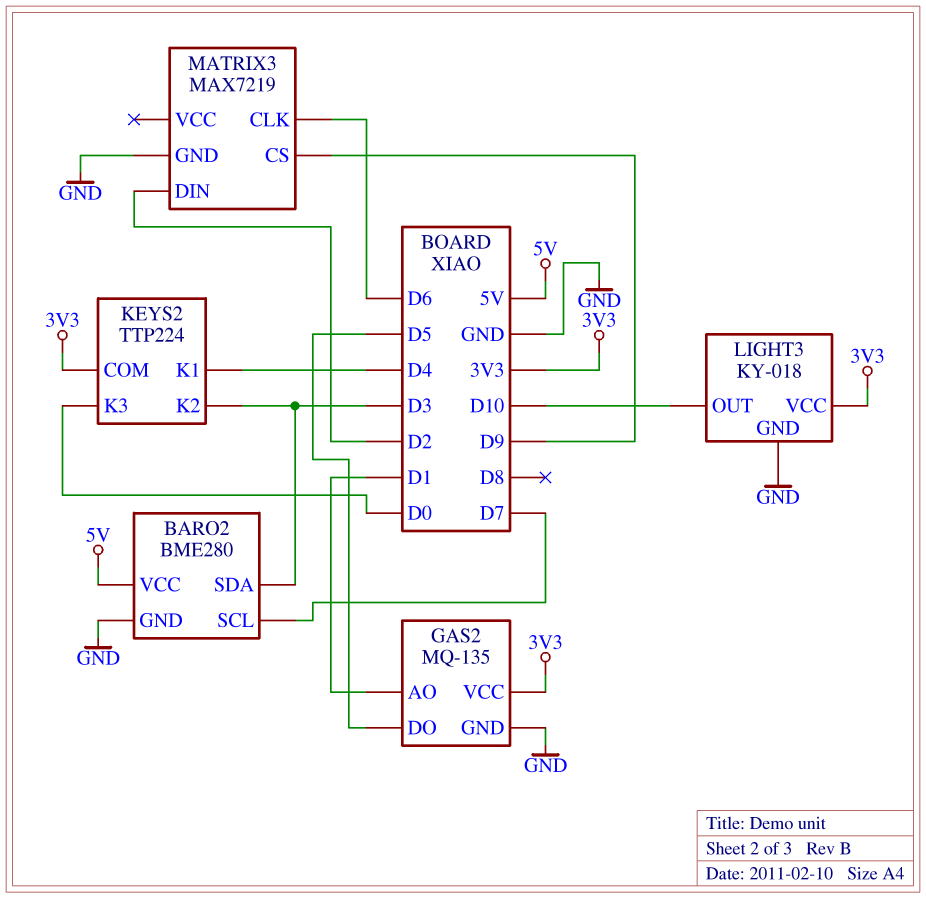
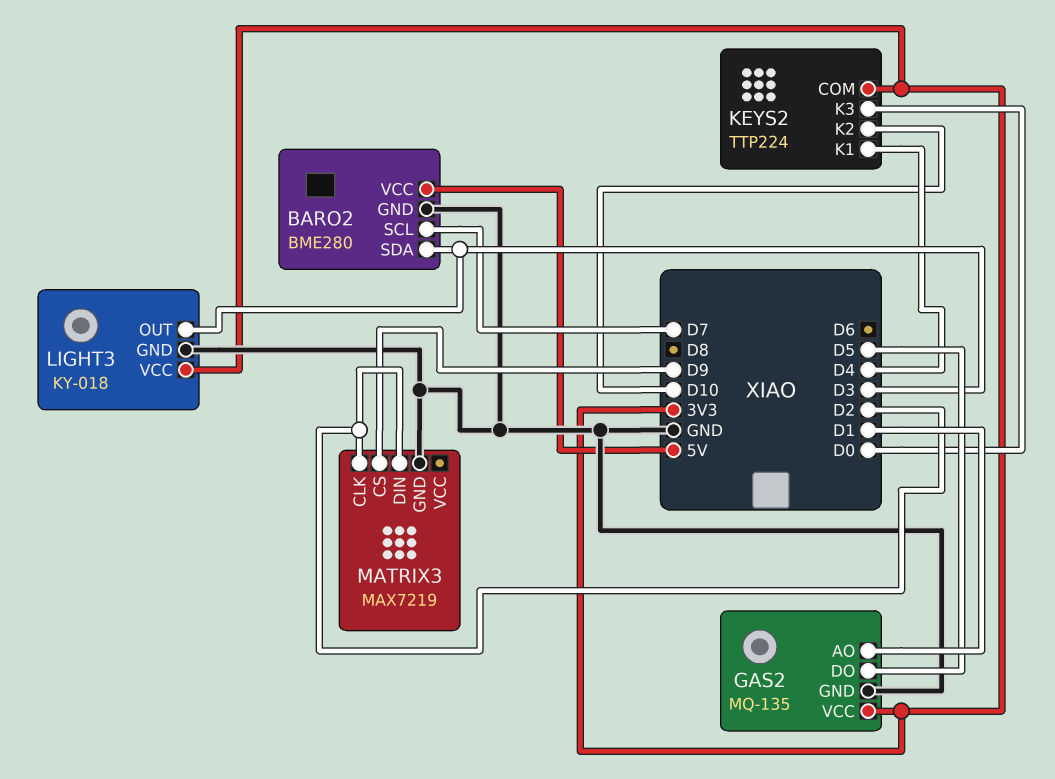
KEYS2 pin K2: D3 -> D10
LIGHT3 pin OUT: D10 -> D3
MATRIX3 pin CLK: D6 -> D2

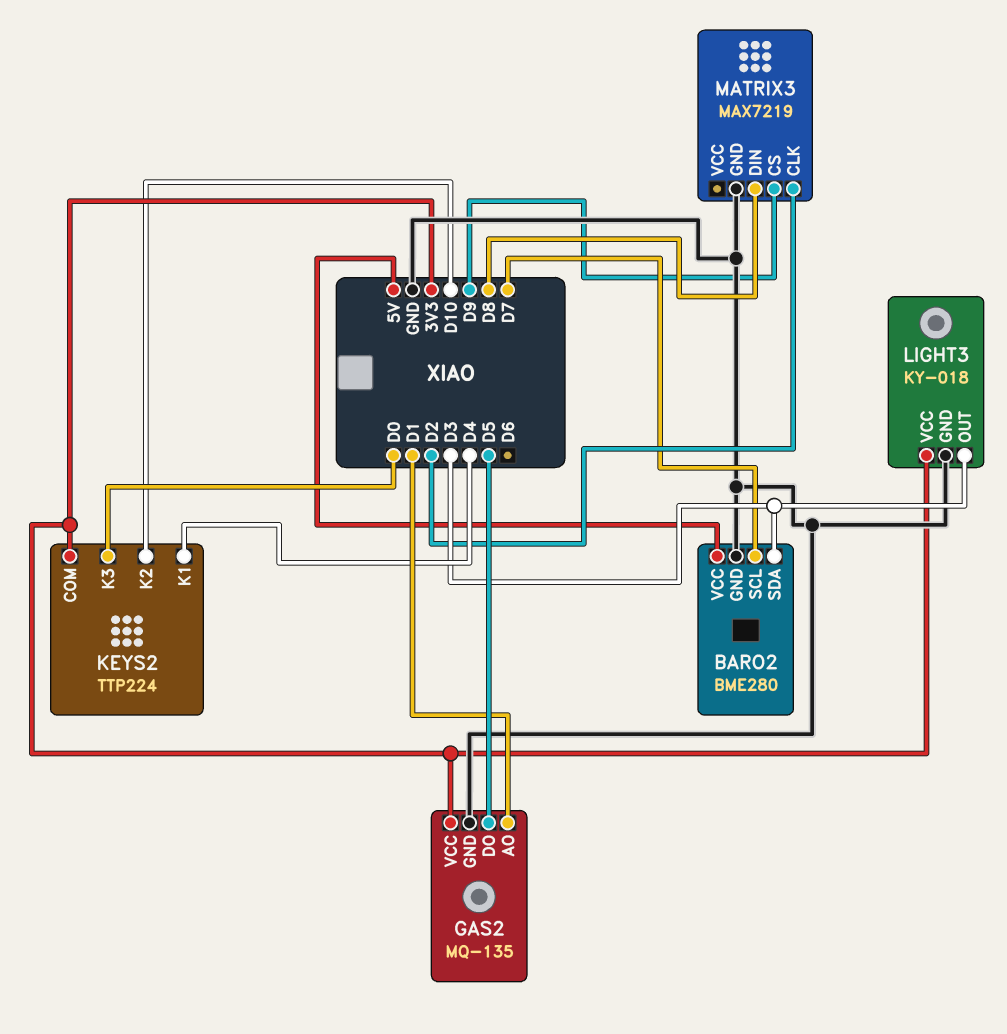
MATRIX3 pin DIN: D2 -> D8

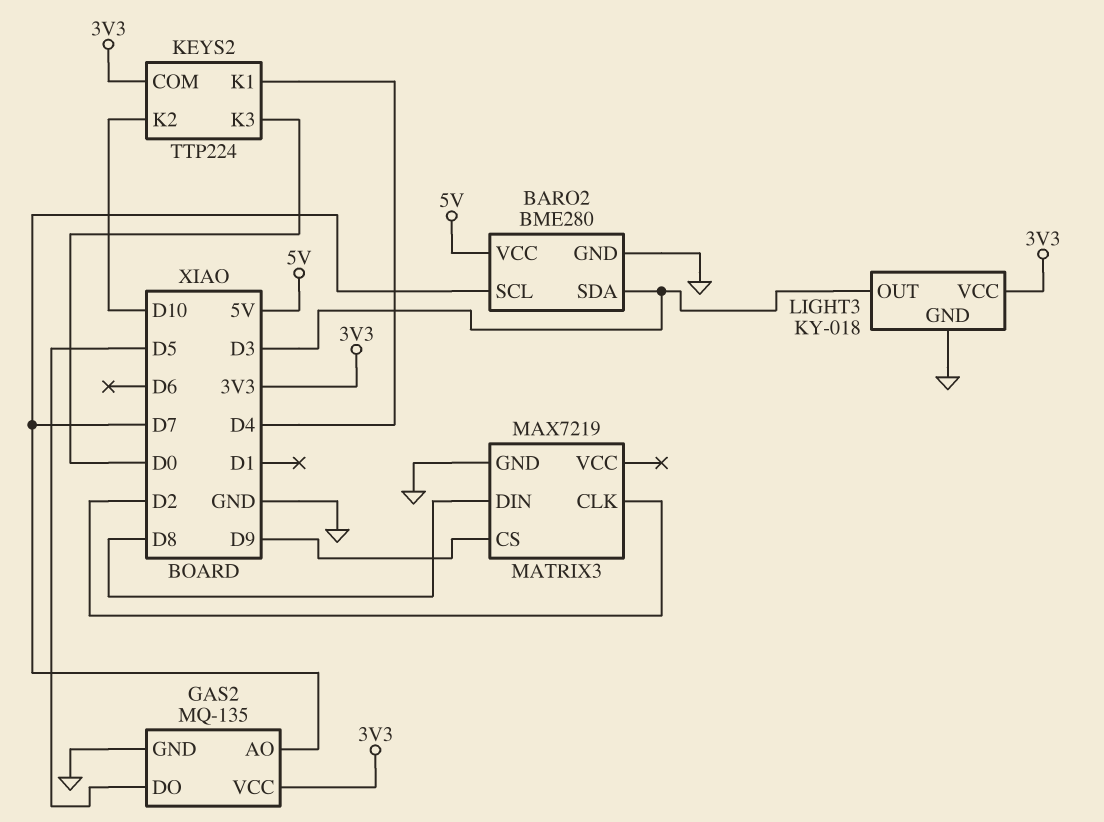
GAS2 pin AO: D1 -> D7

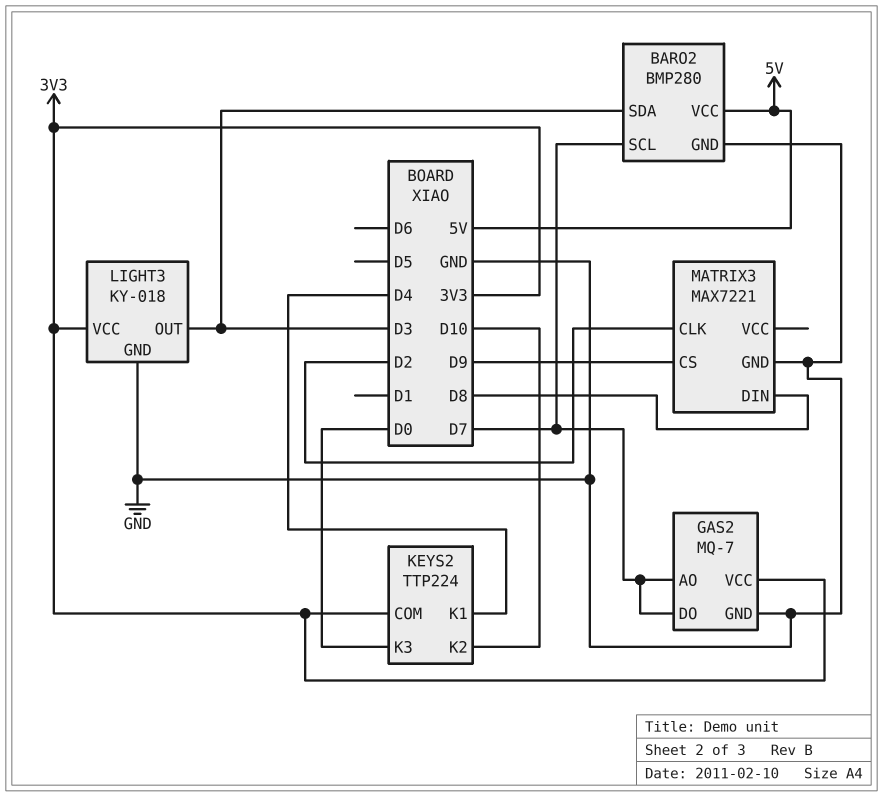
BARO2: BME280 -> BMP280
GAS2: MQ-135 -> MQ-7
GAS2 pin DO: D5 -> D7
MATRIX3: MAX7219 -> MAX7221

